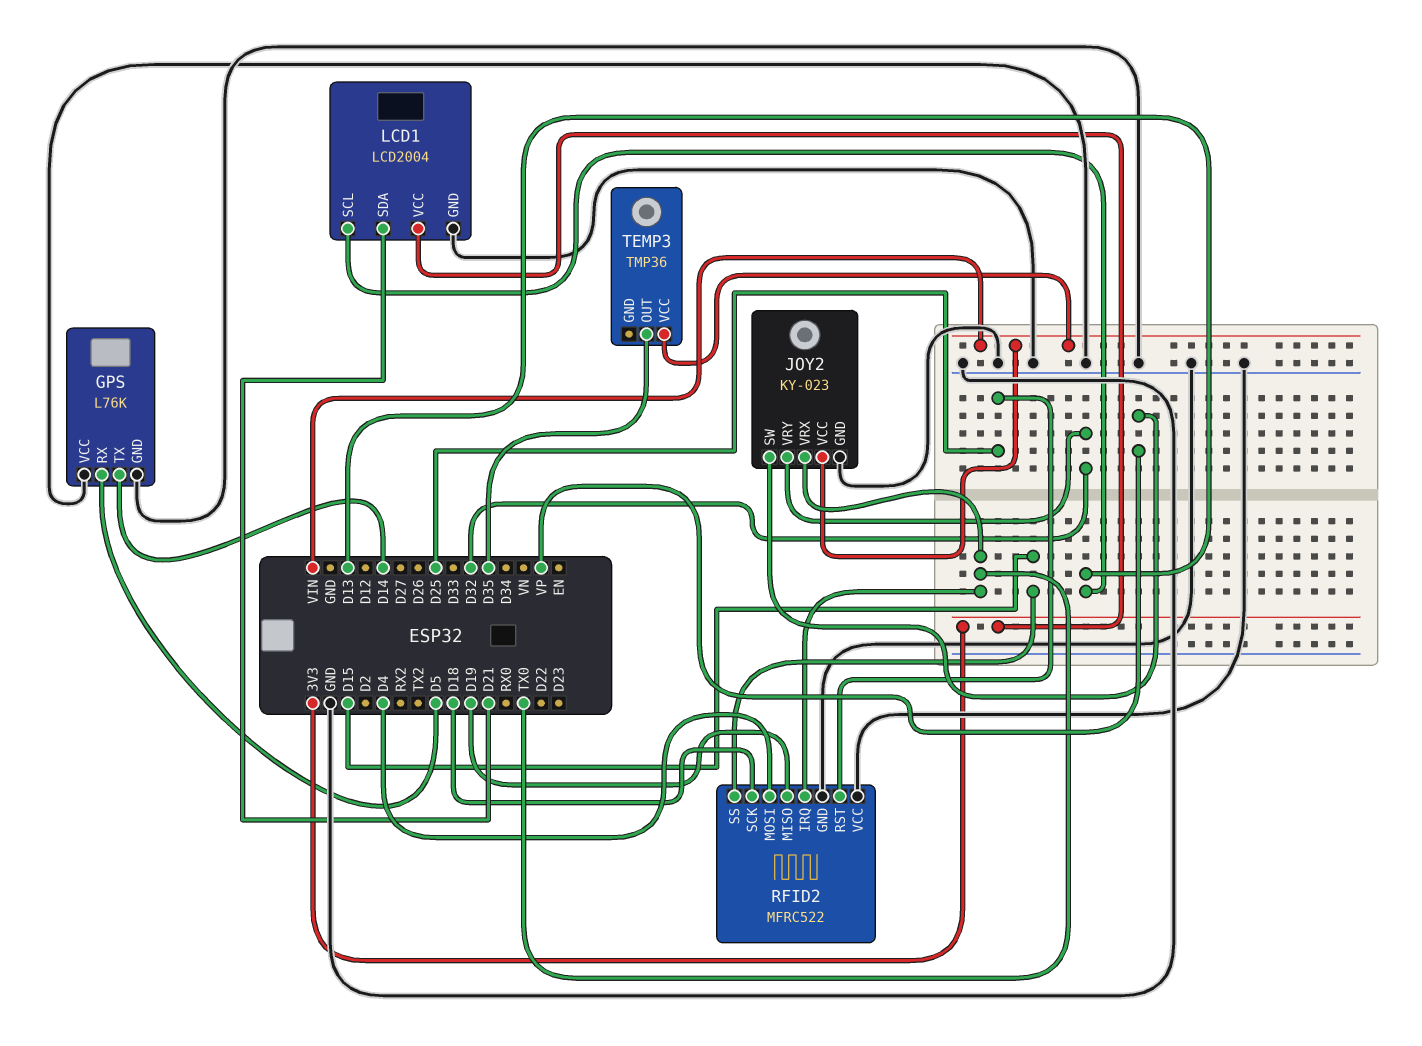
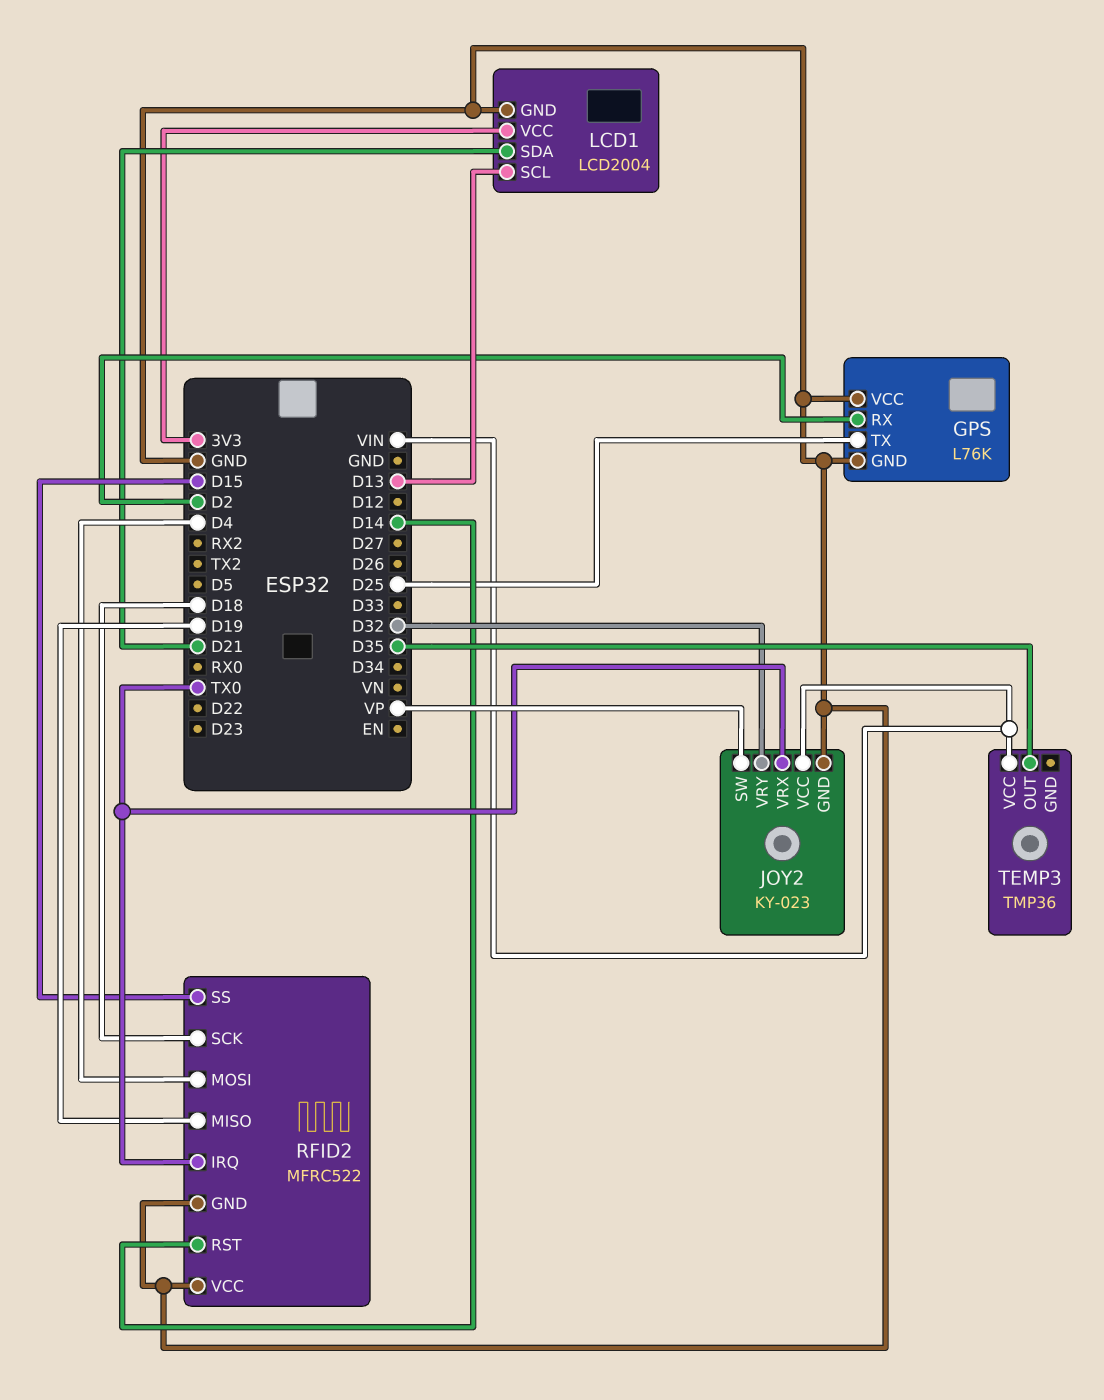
GPS pin RX: D5 -> D2
GPS pin TX: D14 -> D25
RFID2 pin RST: D25 -> D14

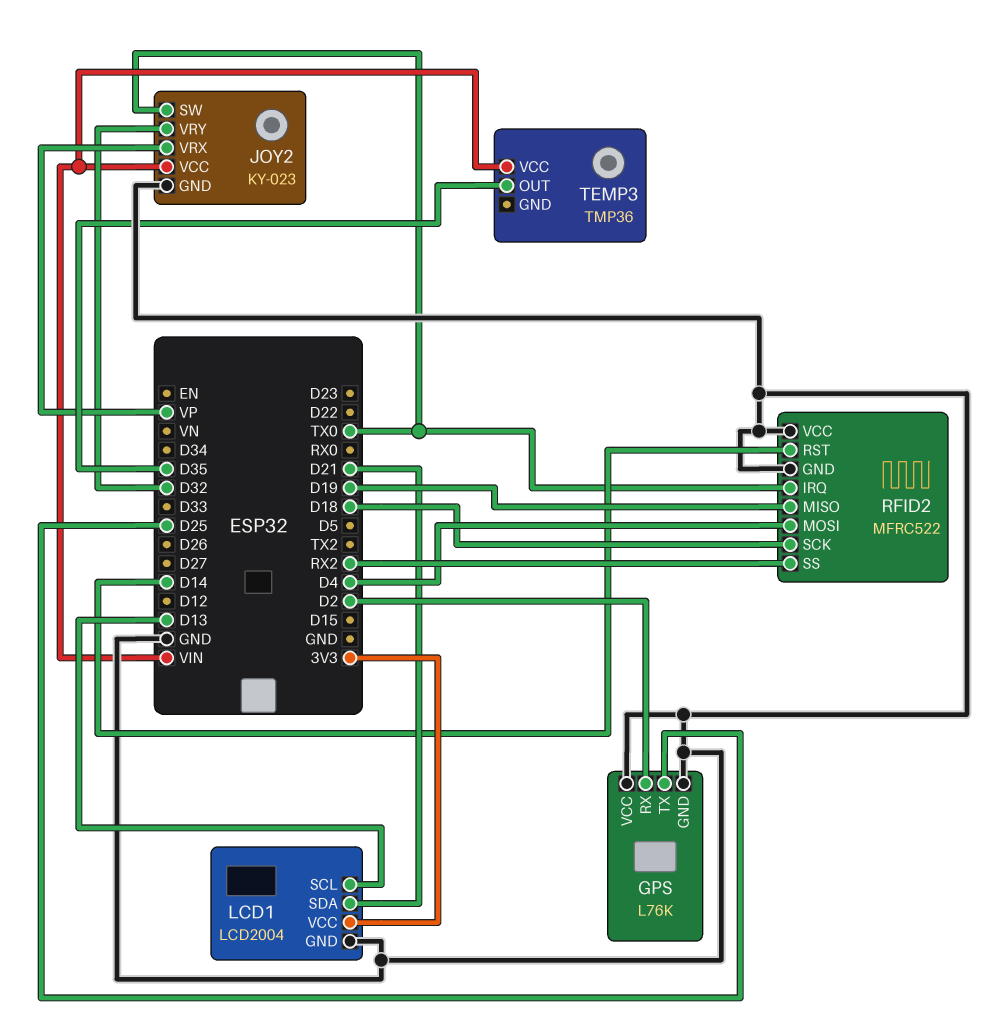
JOY2 pin SW: VP -> TX0
JOY2 pin VRX: TX0 -> VP
RFID2 pin SS: D15 -> RX2

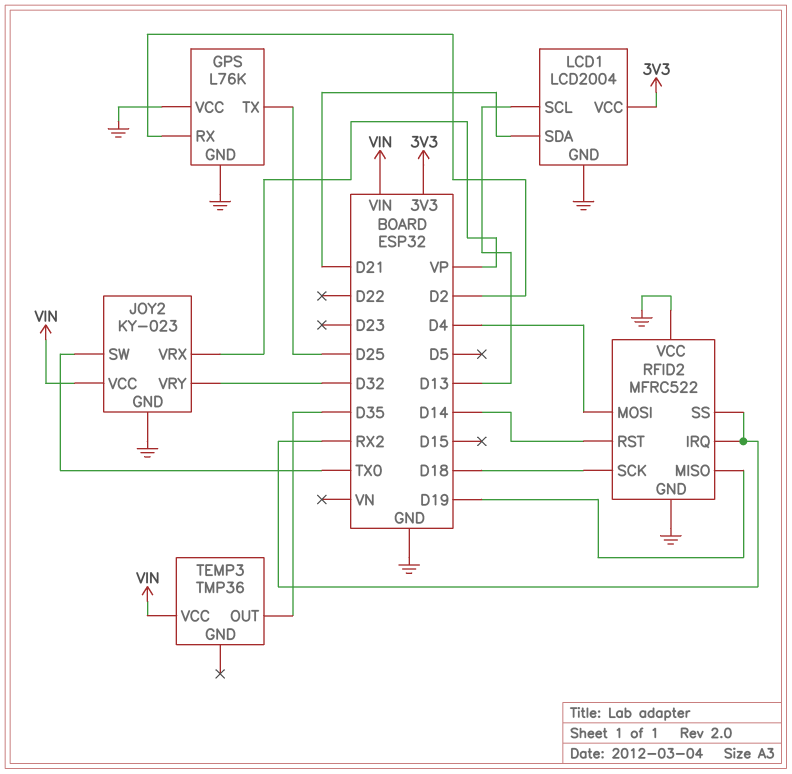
RFID2 pin IRQ: TX0 -> RX2

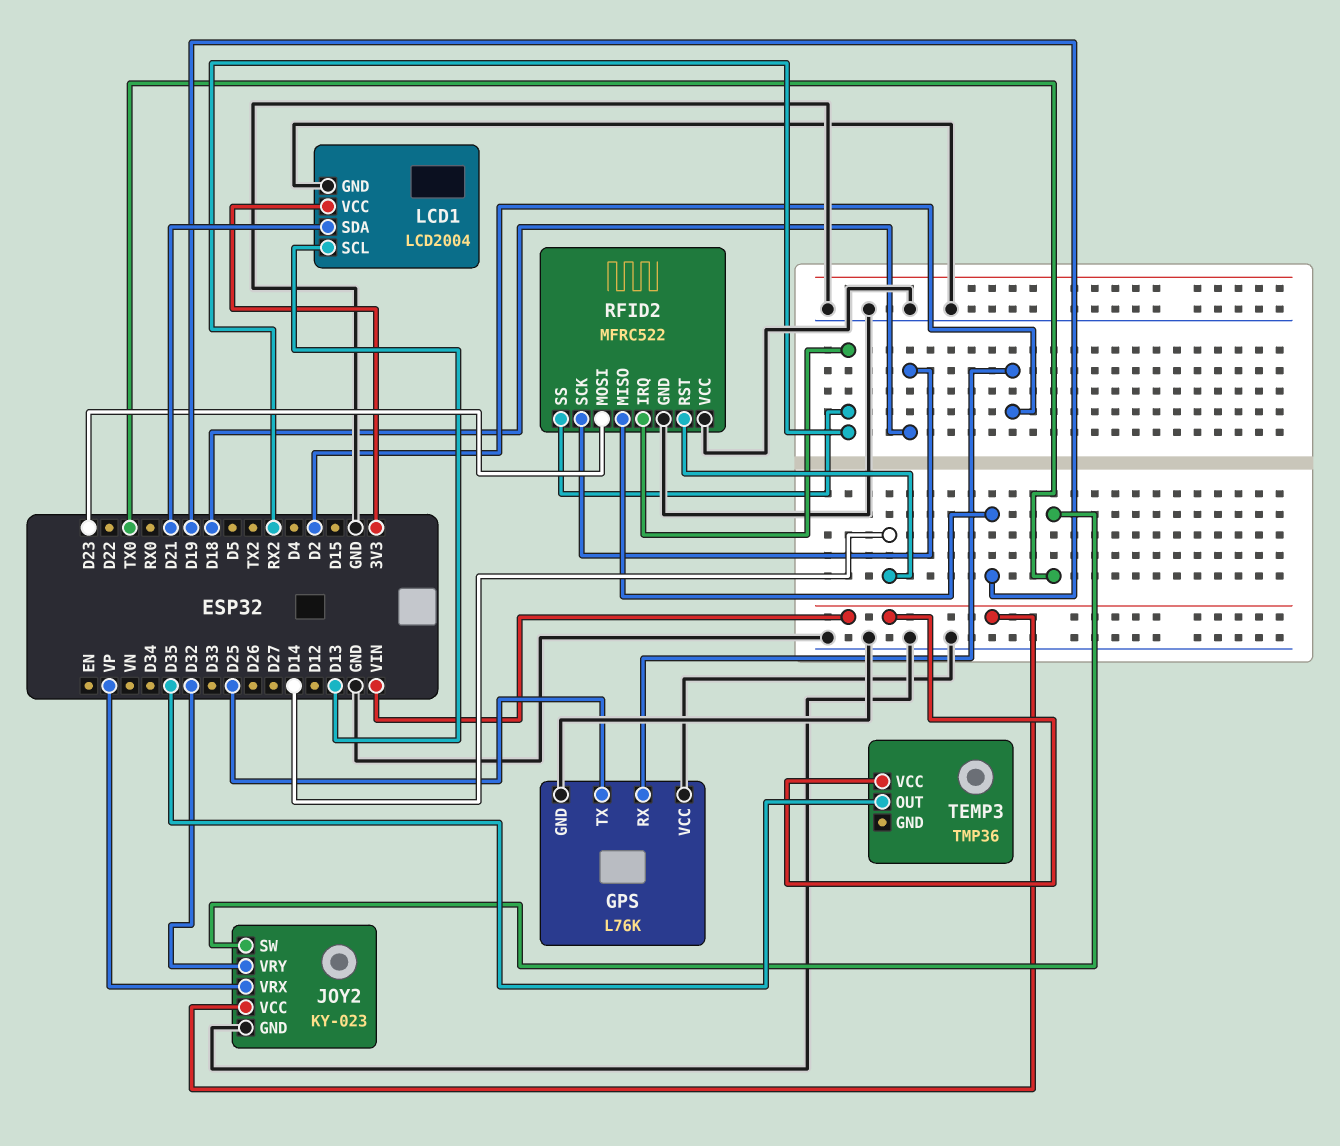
RFID2 pin MOSI: D4 -> D23

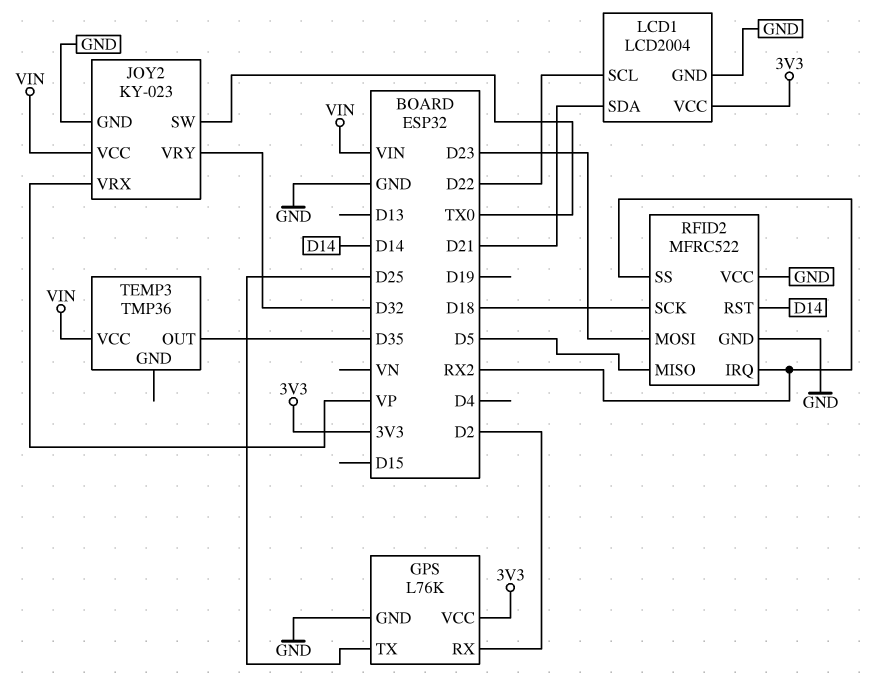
GPS pin VCC: GND -> 3V3
LCD1 pin SCL: D13 -> D22
RFID2 pin MISO: D19 -> D5

